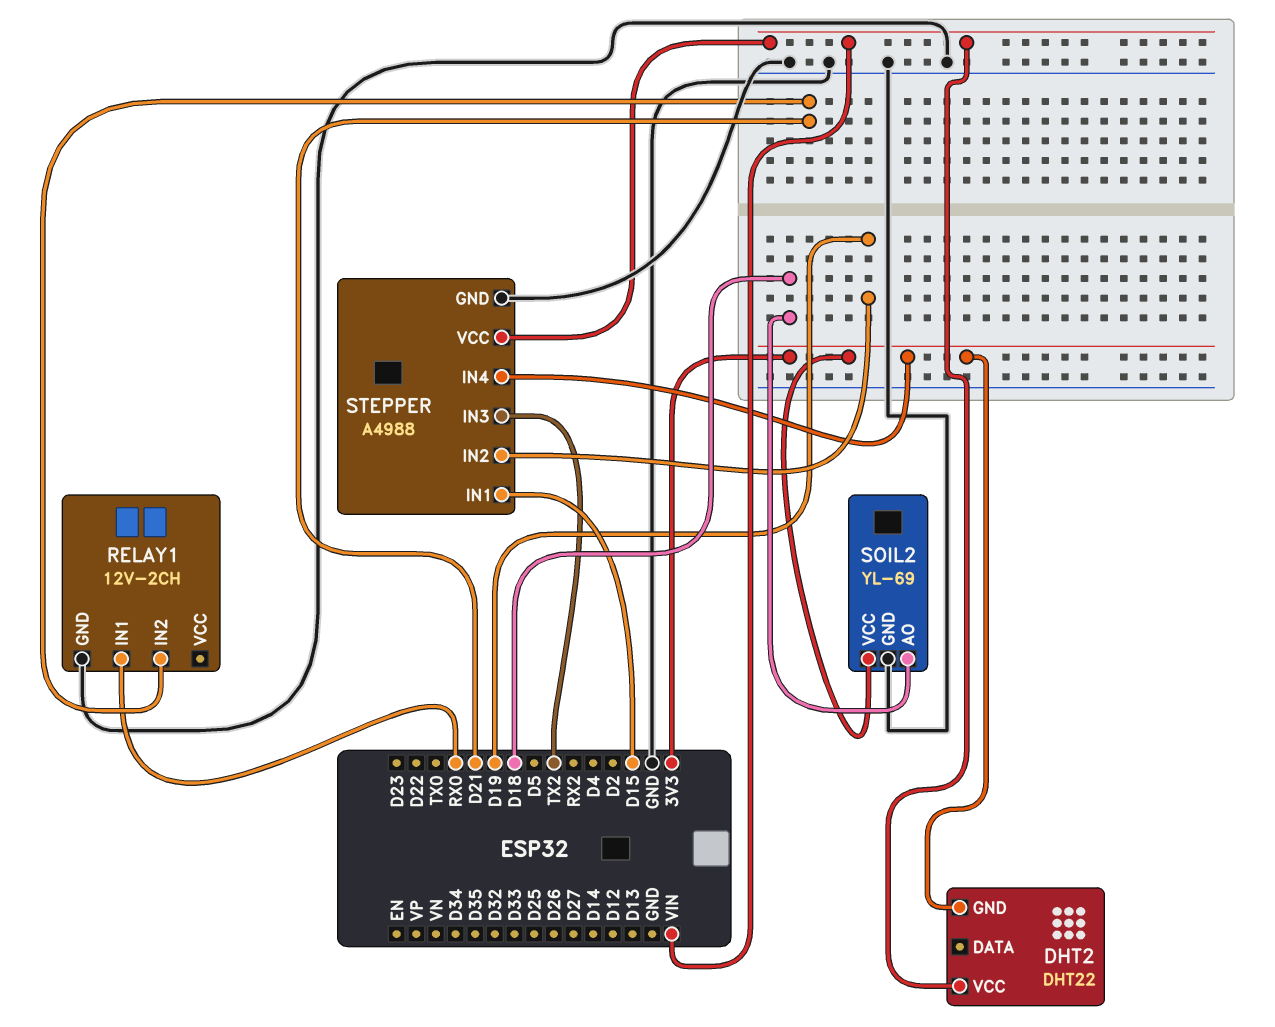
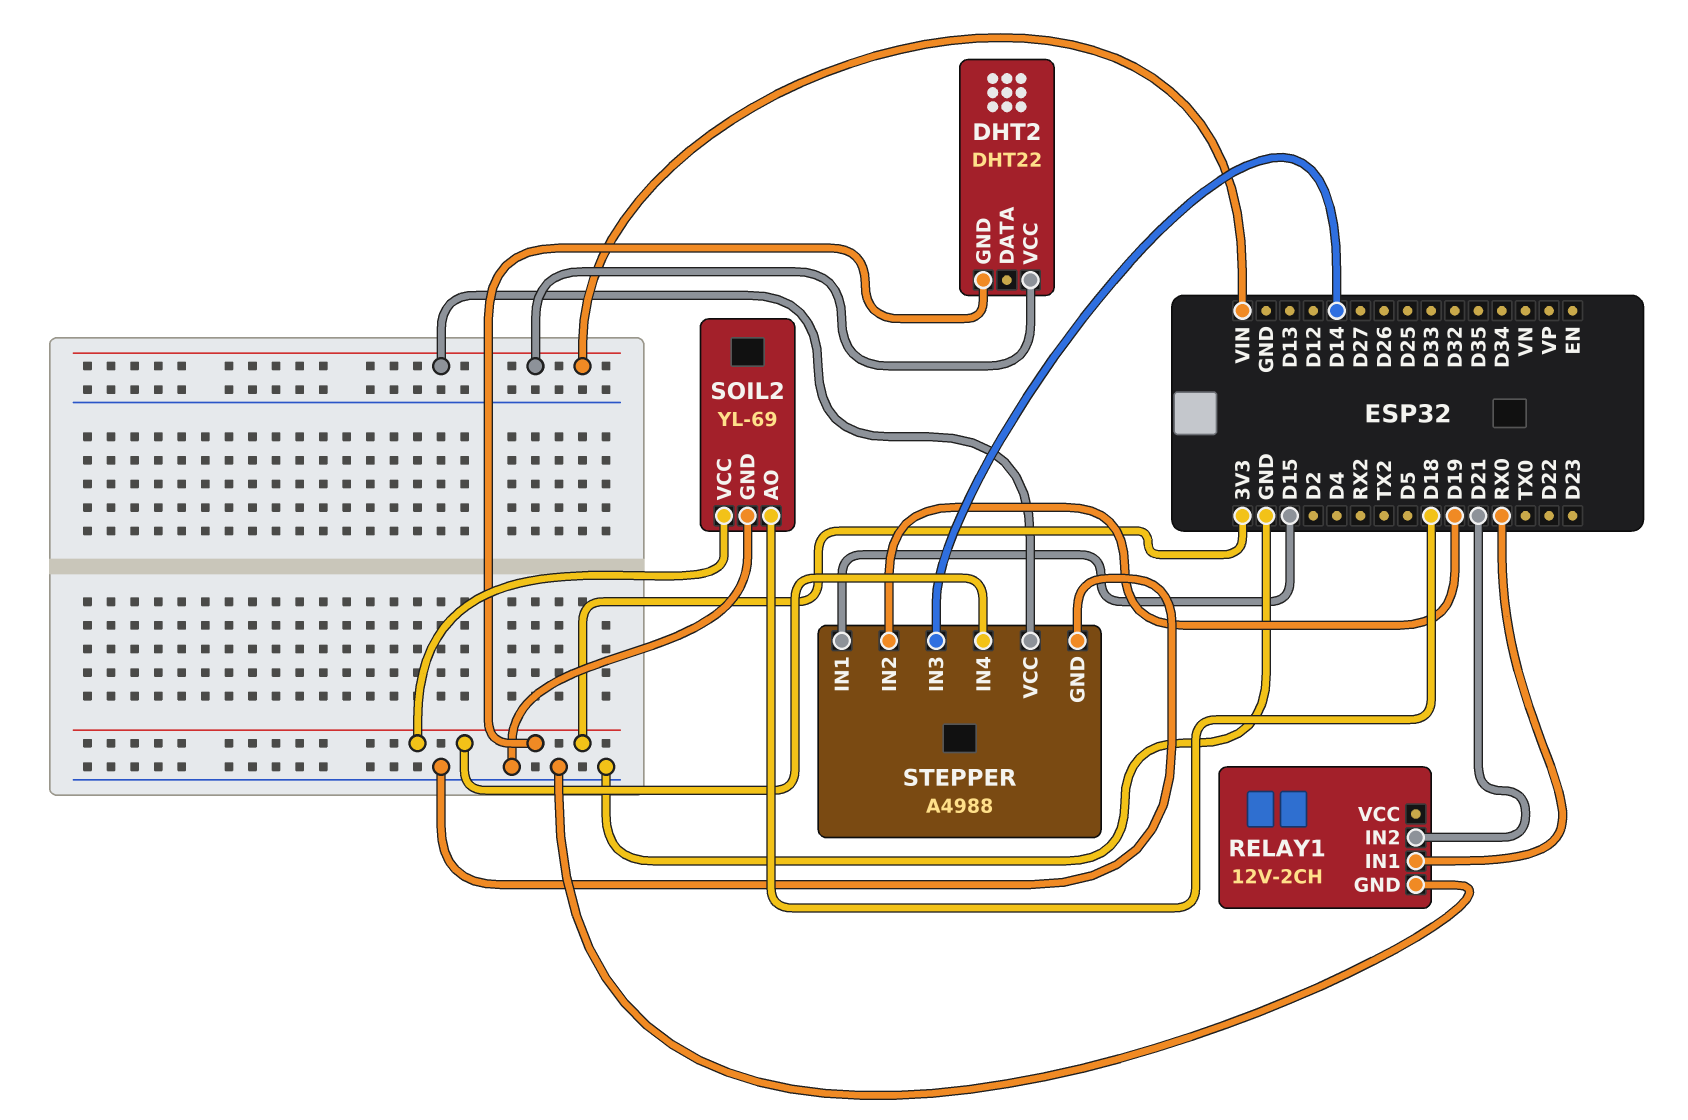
STEPPER pin IN3: TX2 -> D14

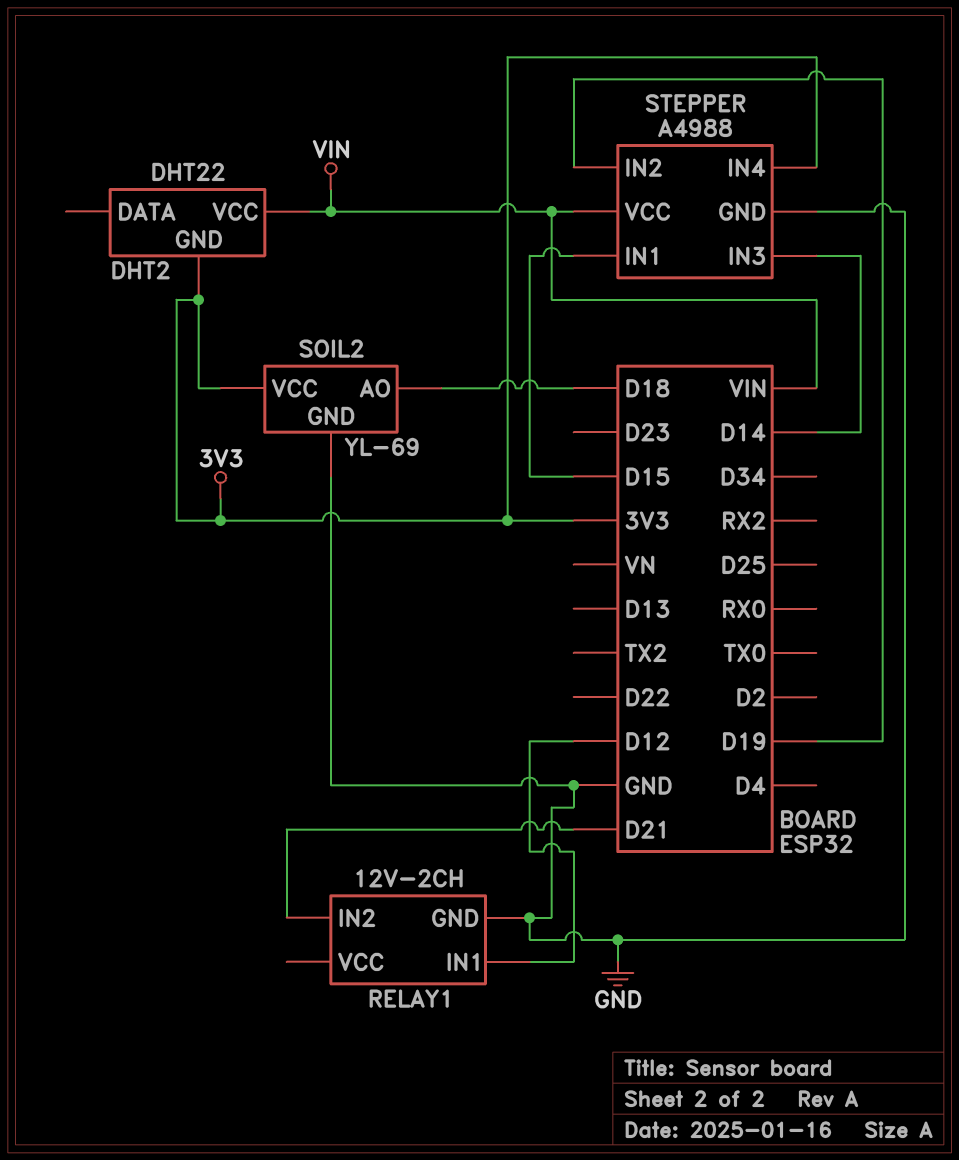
RELAY1 pin IN1: RX0 -> D12

